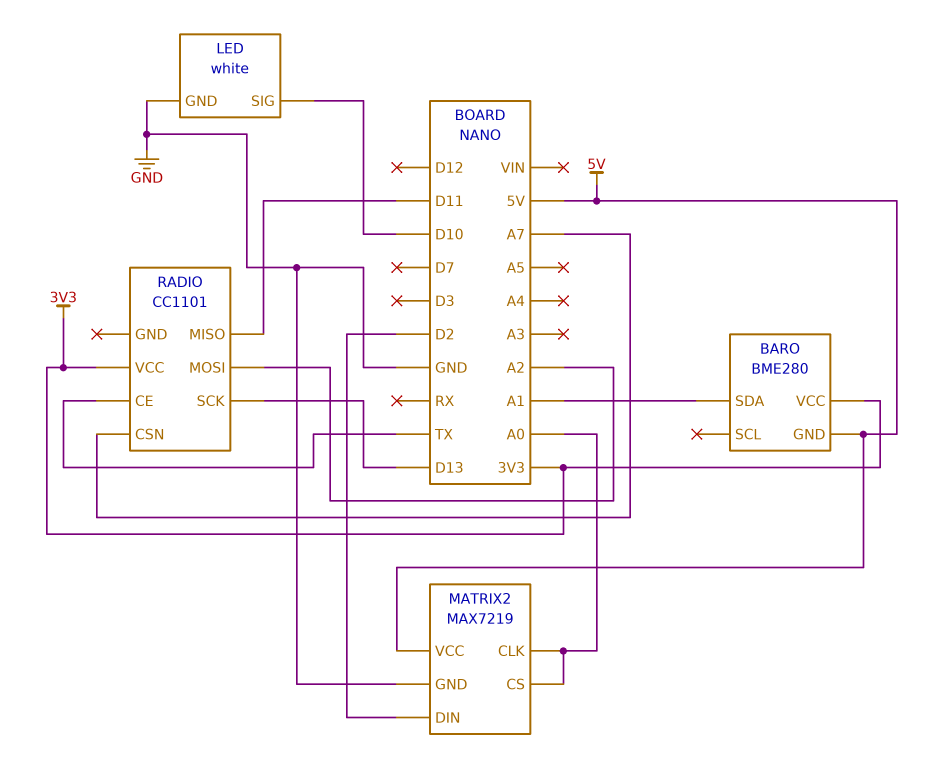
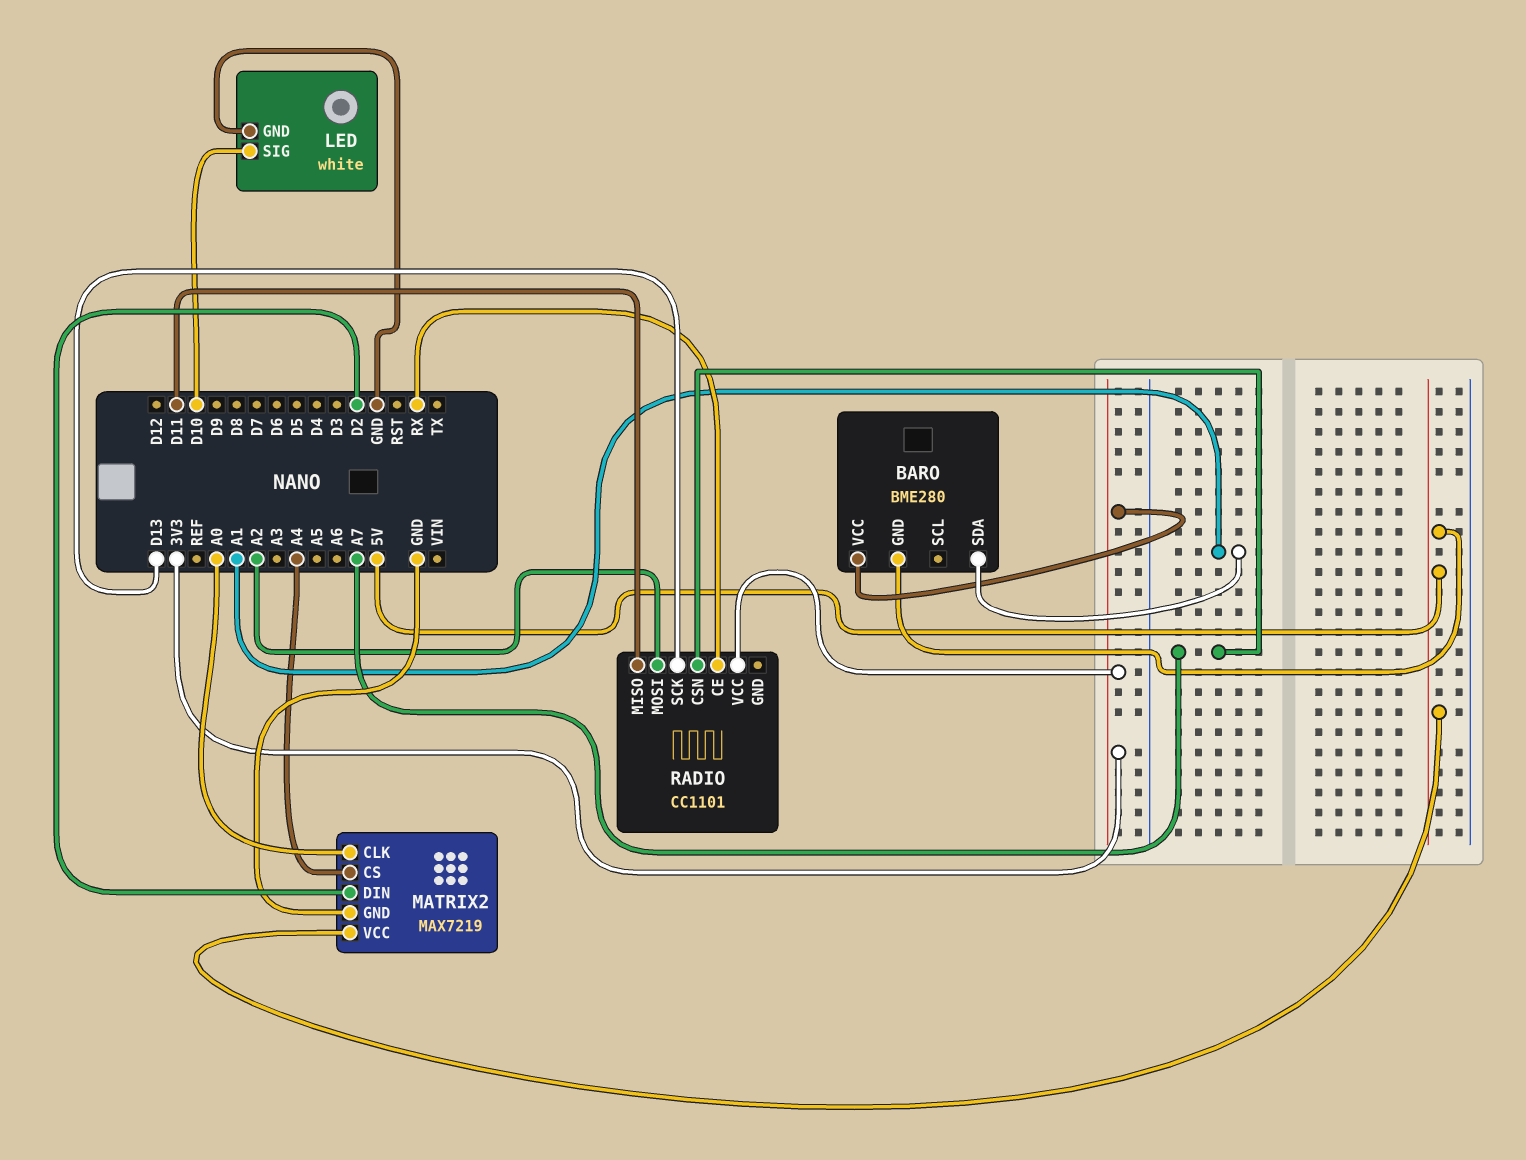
MATRIX2 pin CS: A0 -> A4
RADIO pin CE: TX -> RX

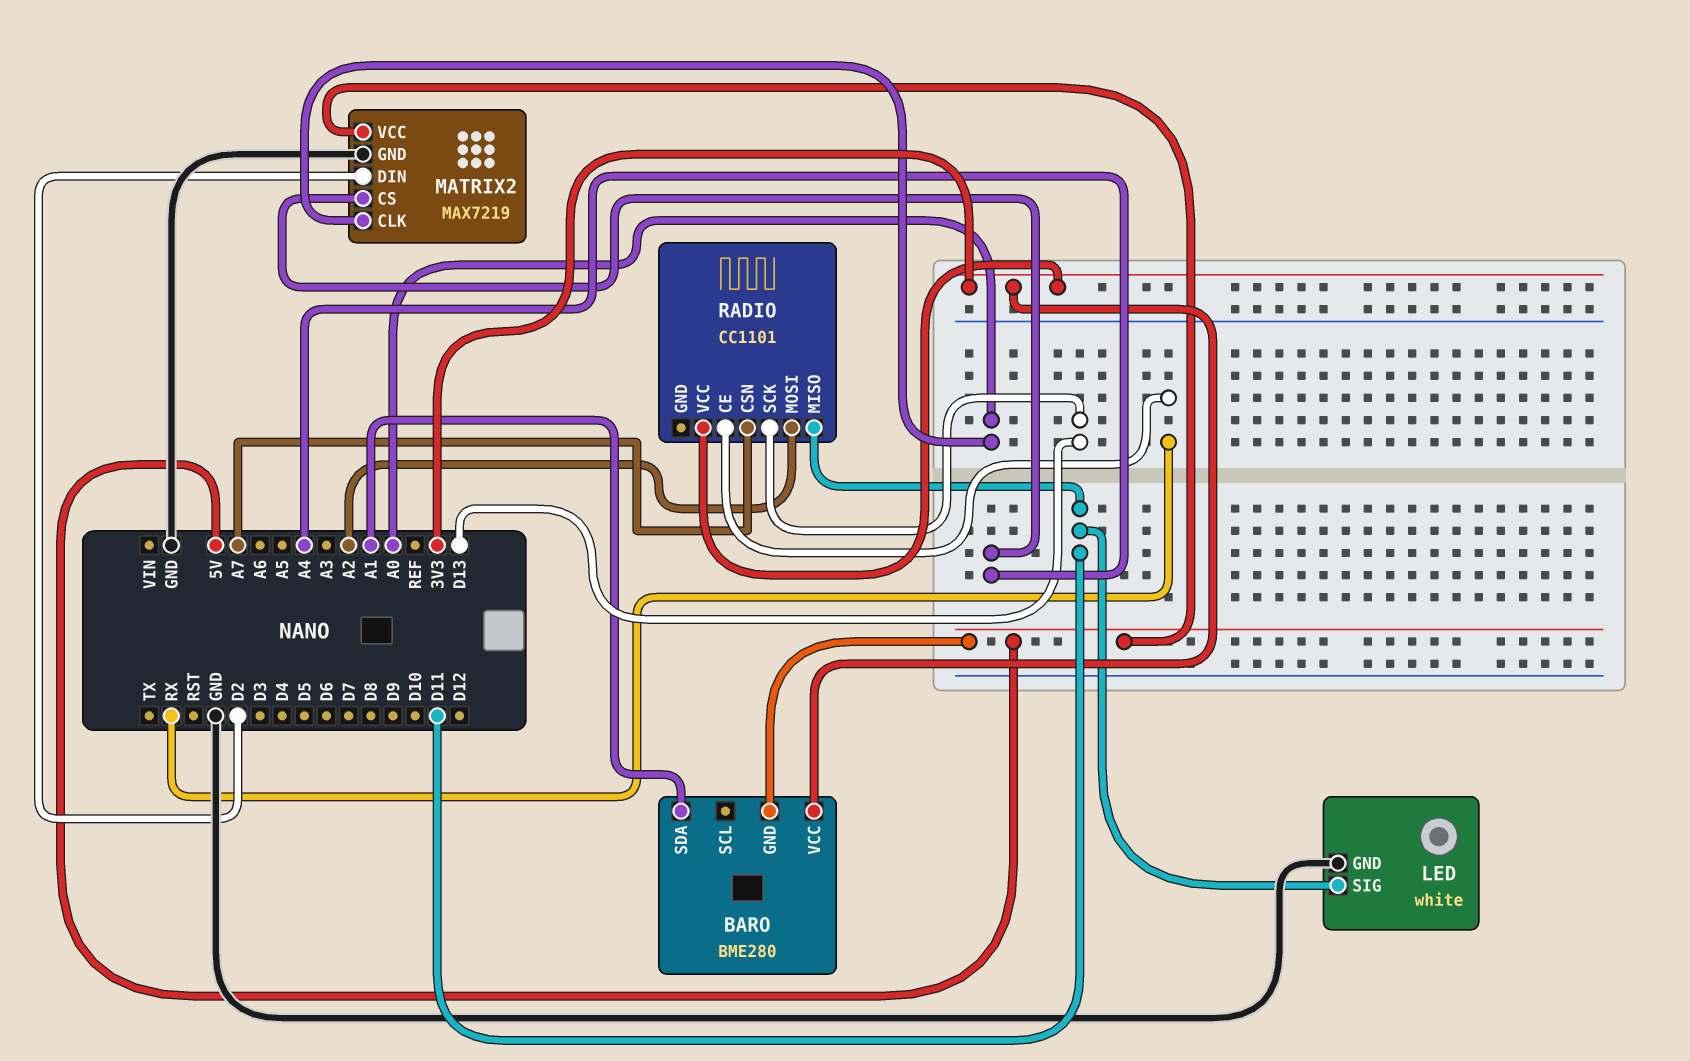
LED pin SIG: D10 -> D11

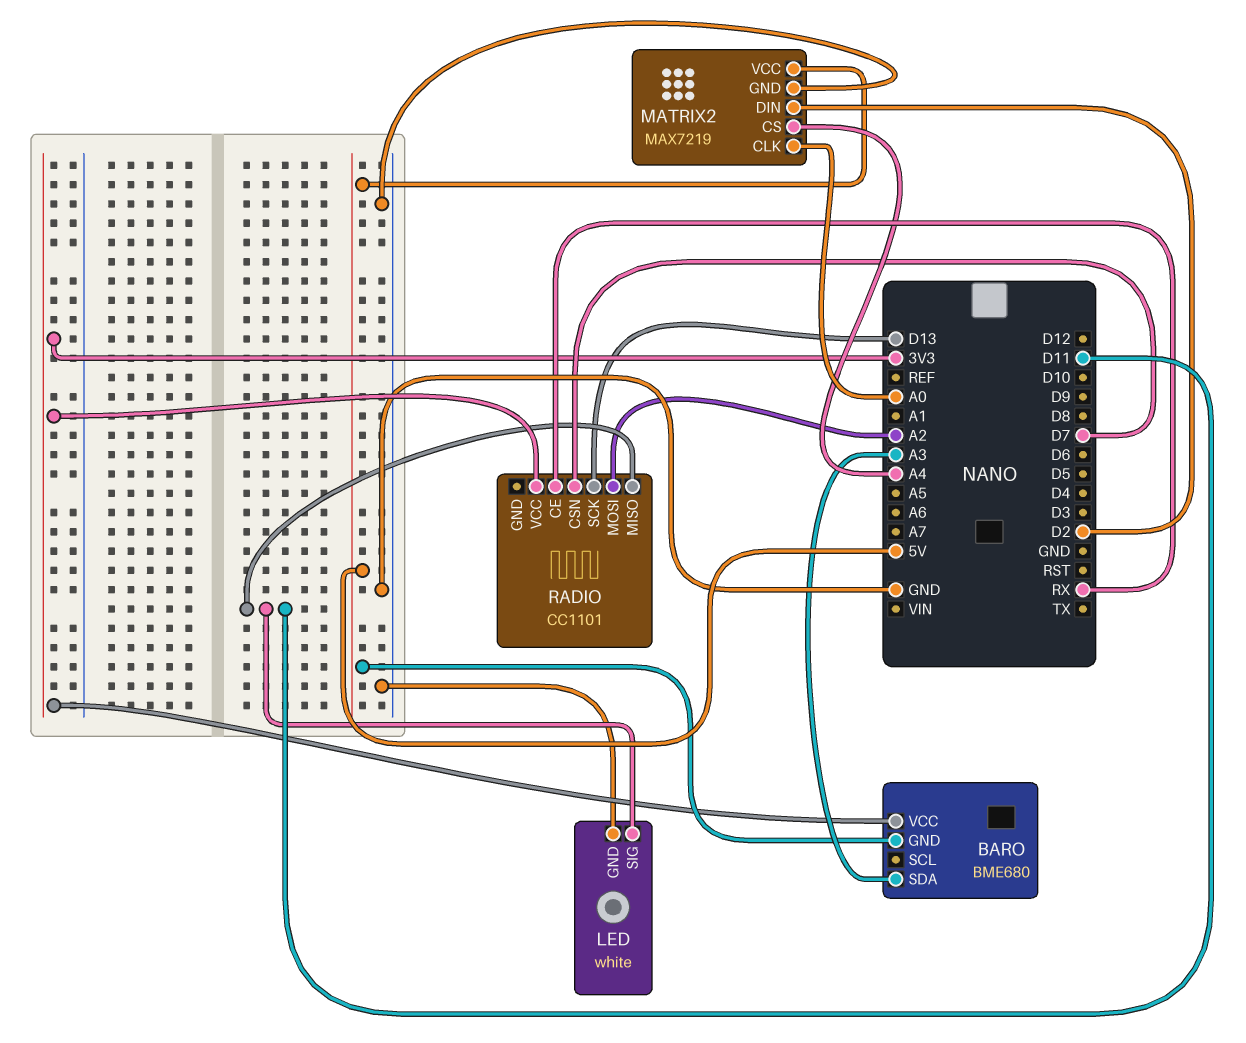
BARO: BME280 -> BME680
BARO pin SDA: A1 -> A3
RADIO pin CSN: A7 -> D7

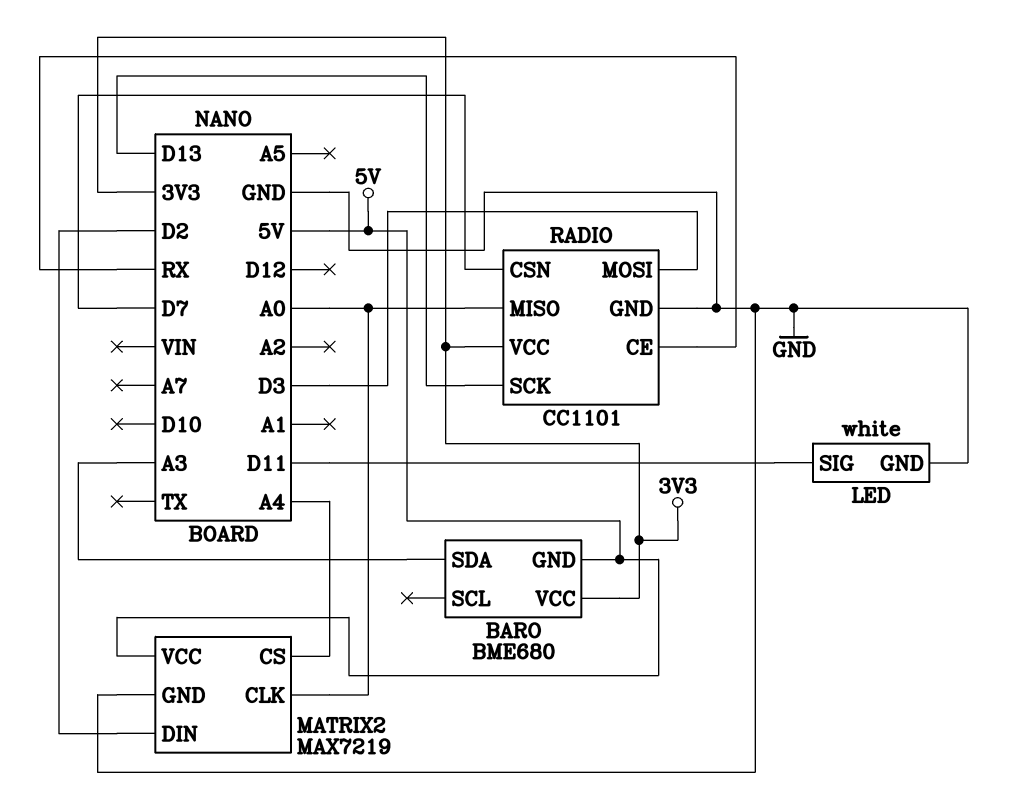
RADIO pin GND: none -> GND
RADIO pin MISO: D11 -> A0
RADIO pin MOSI: A2 -> D3

